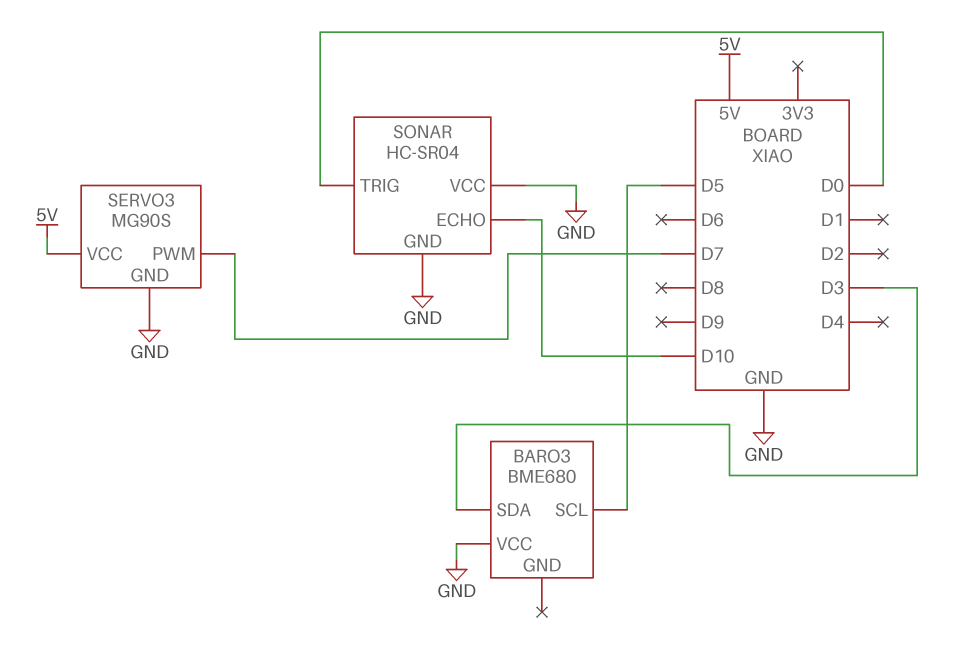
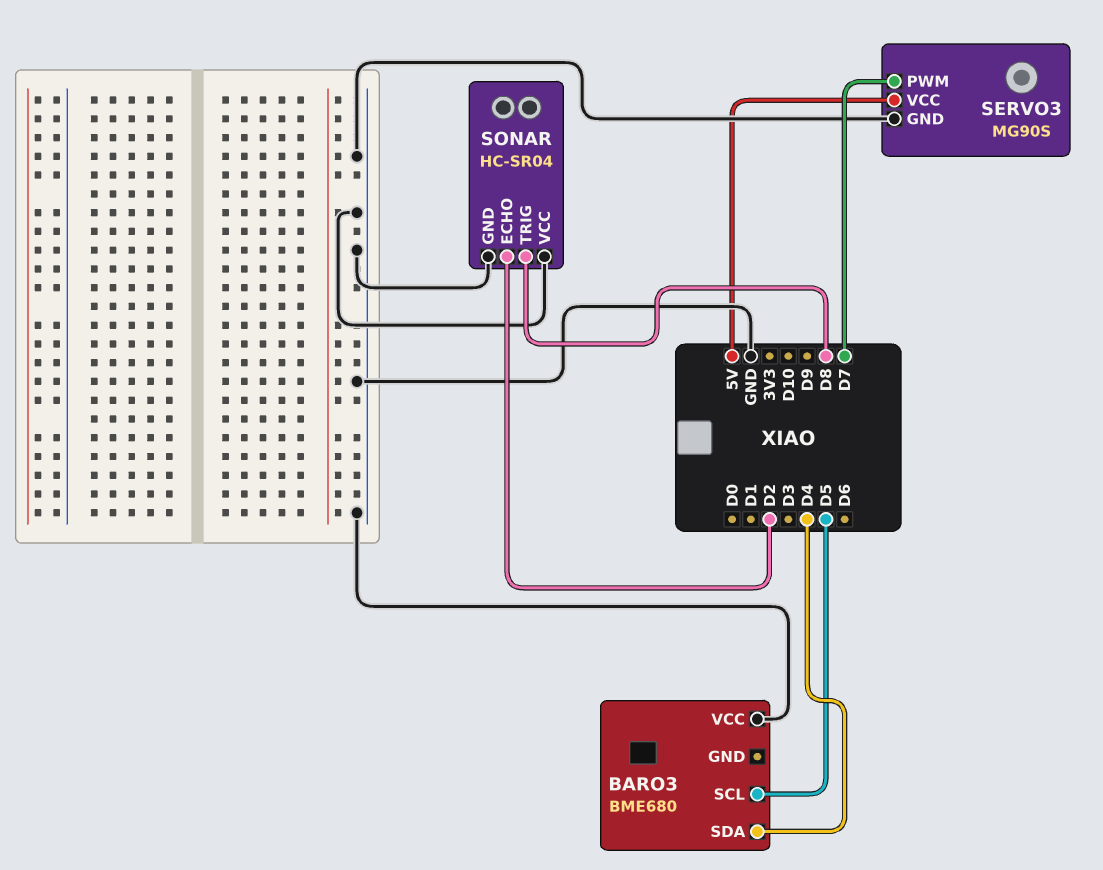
BARO3 pin SDA: D3 -> D4
SONAR pin ECHO: D10 -> D2
SONAR pin TRIG: D0 -> D8

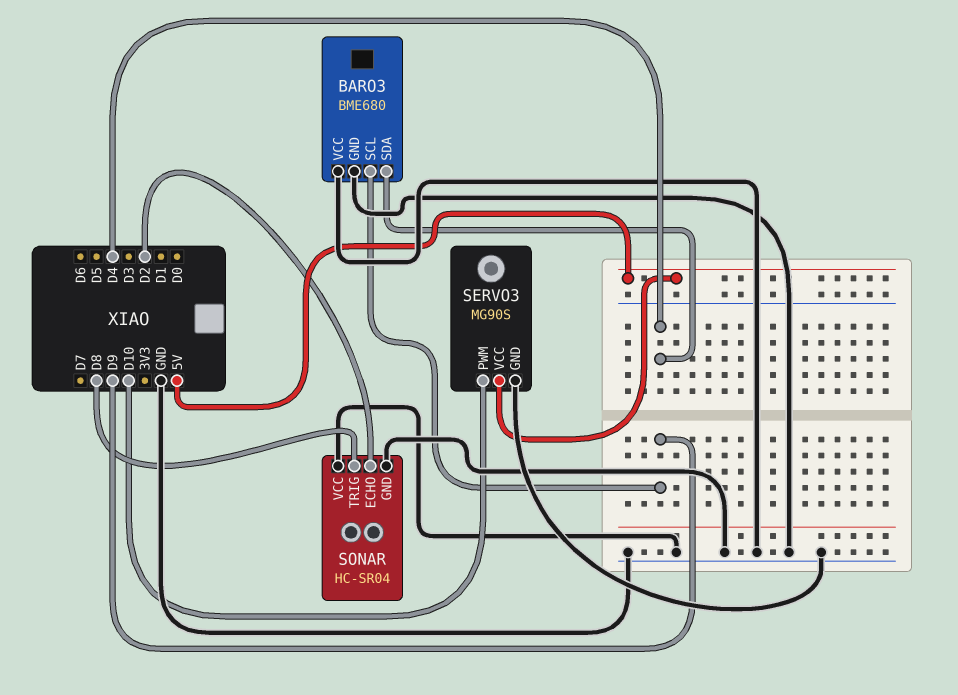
BARO3 pin GND: none -> GND
BARO3 pin SCL: D5 -> D9
SERVO3 pin PWM: D7 -> D10

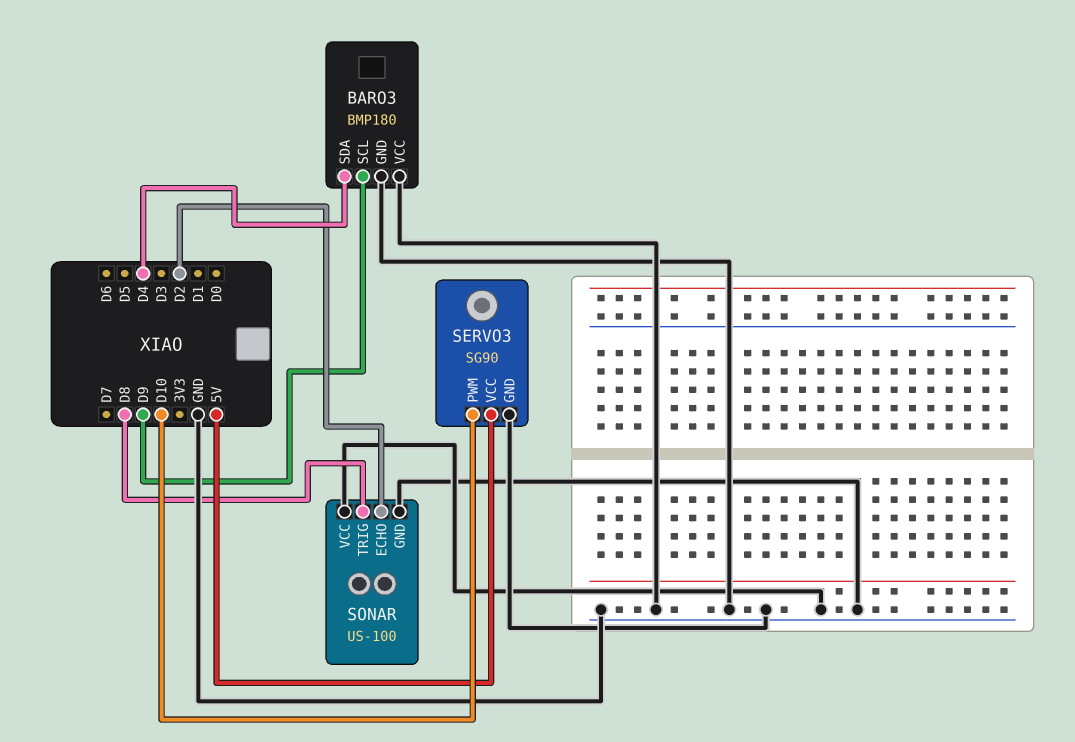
BARO3: BME680 -> BMP180
SERVO3: MG90S -> SG90
SONAR: HC-SR04 -> US-100

